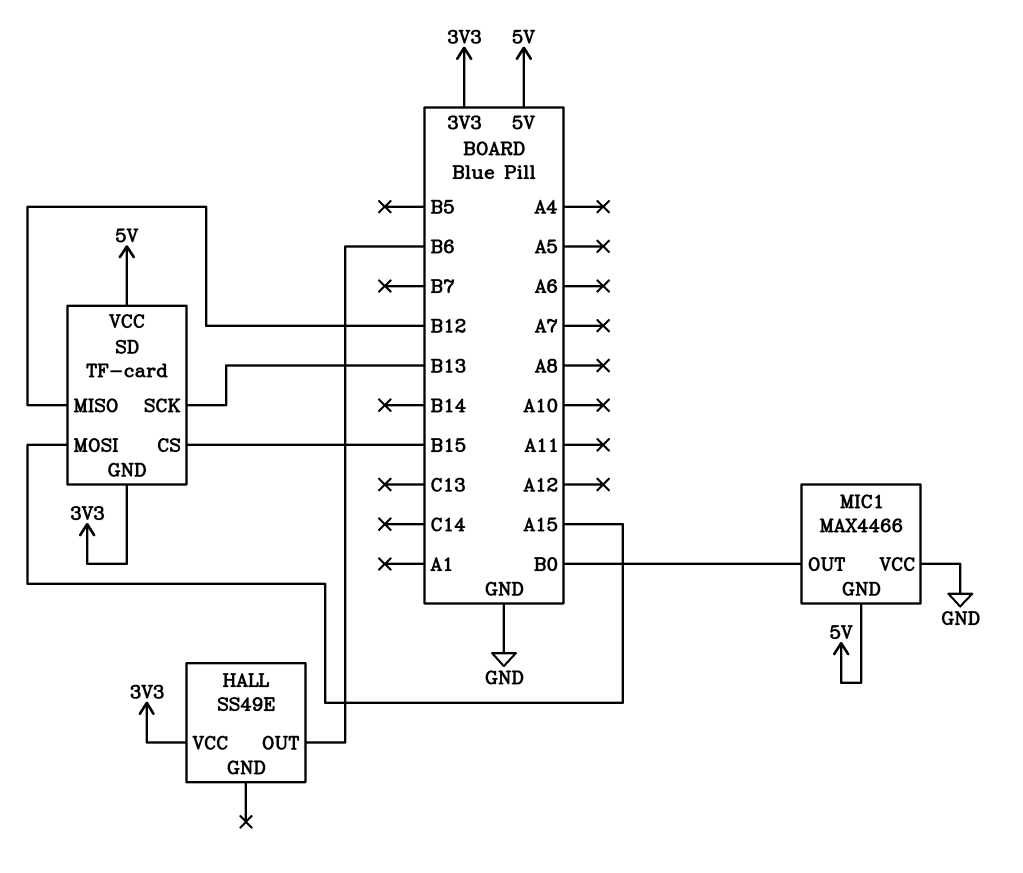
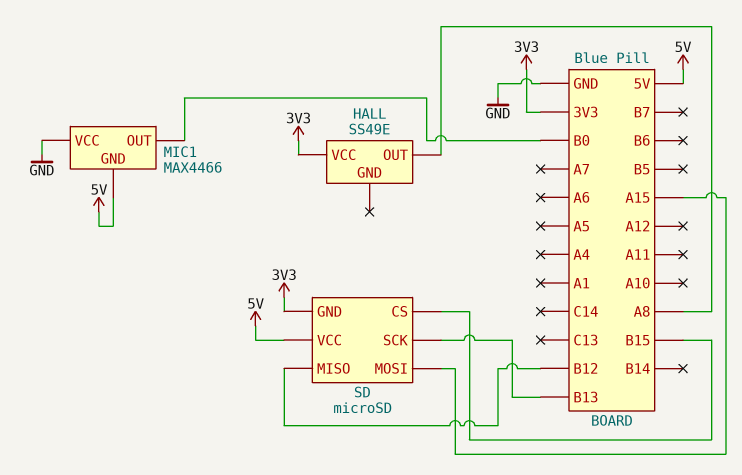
HALL pin OUT: B6 -> A8
SD: TF-card -> microSD

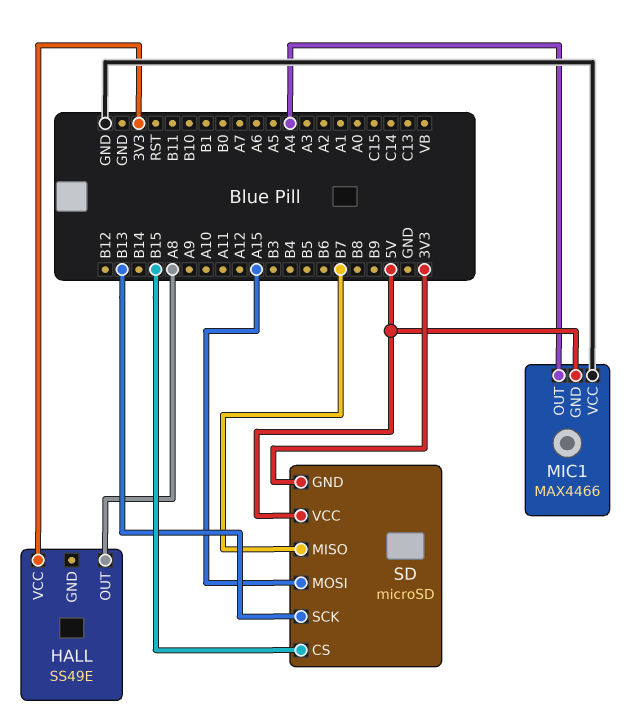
MIC1 pin OUT: B0 -> A4
SD pin MISO: B12 -> B7

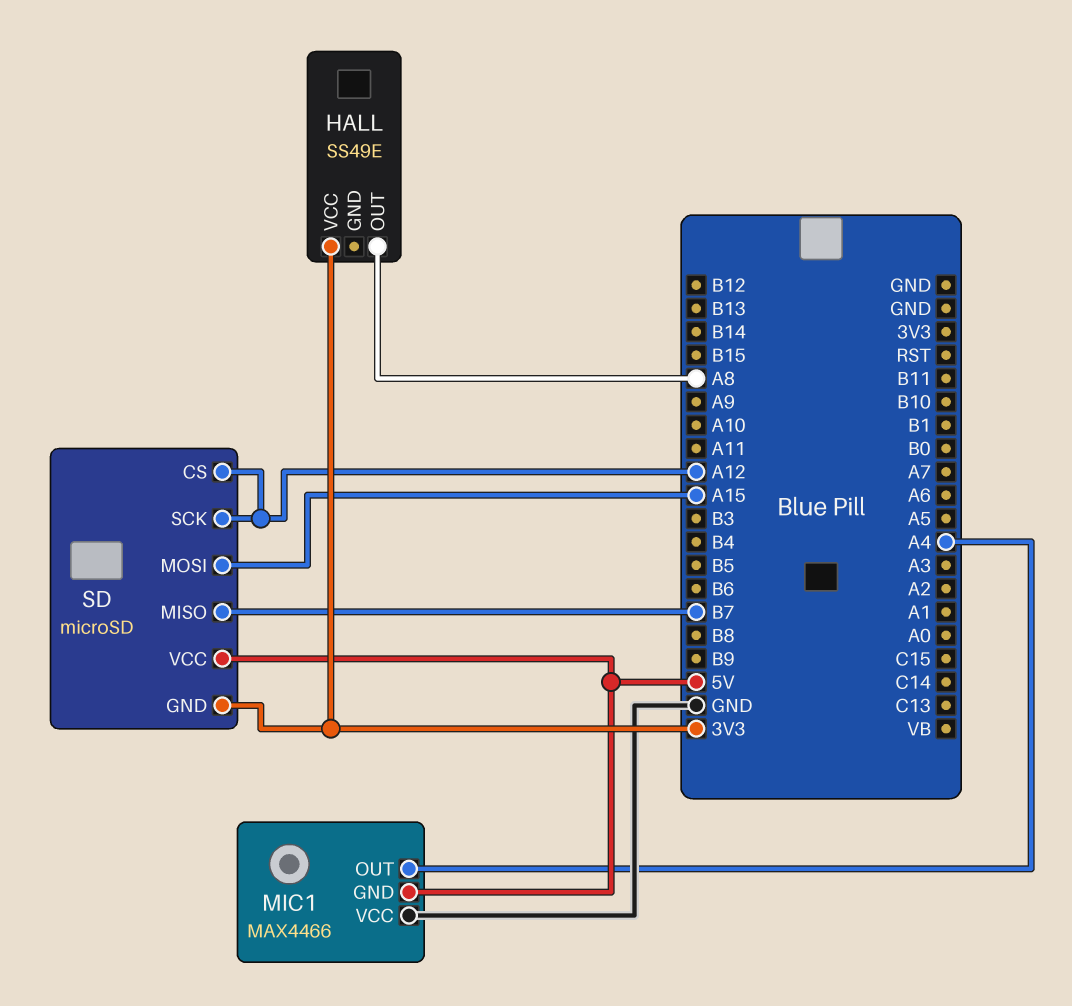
SD pin CS: B15 -> A12
SD pin SCK: B13 -> A12

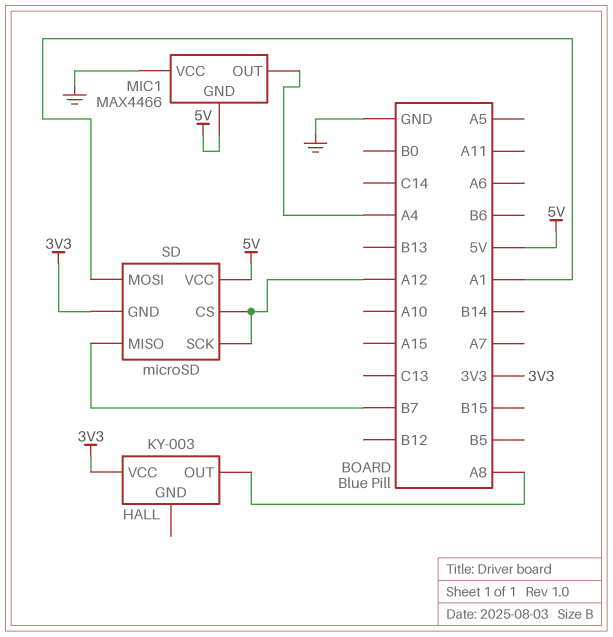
HALL: SS49E -> KY-003
SD pin MOSI: A15 -> A1

